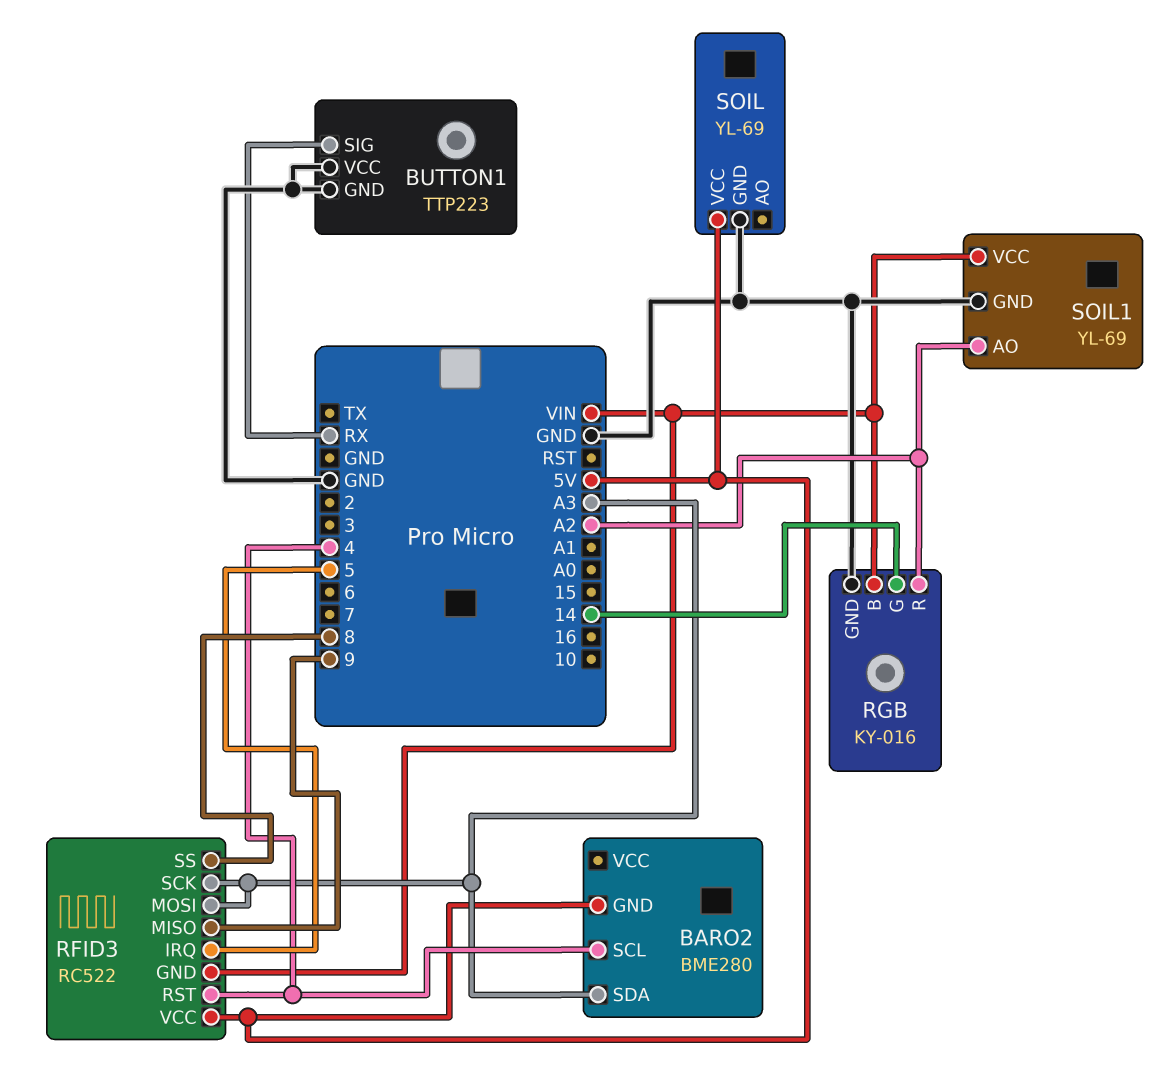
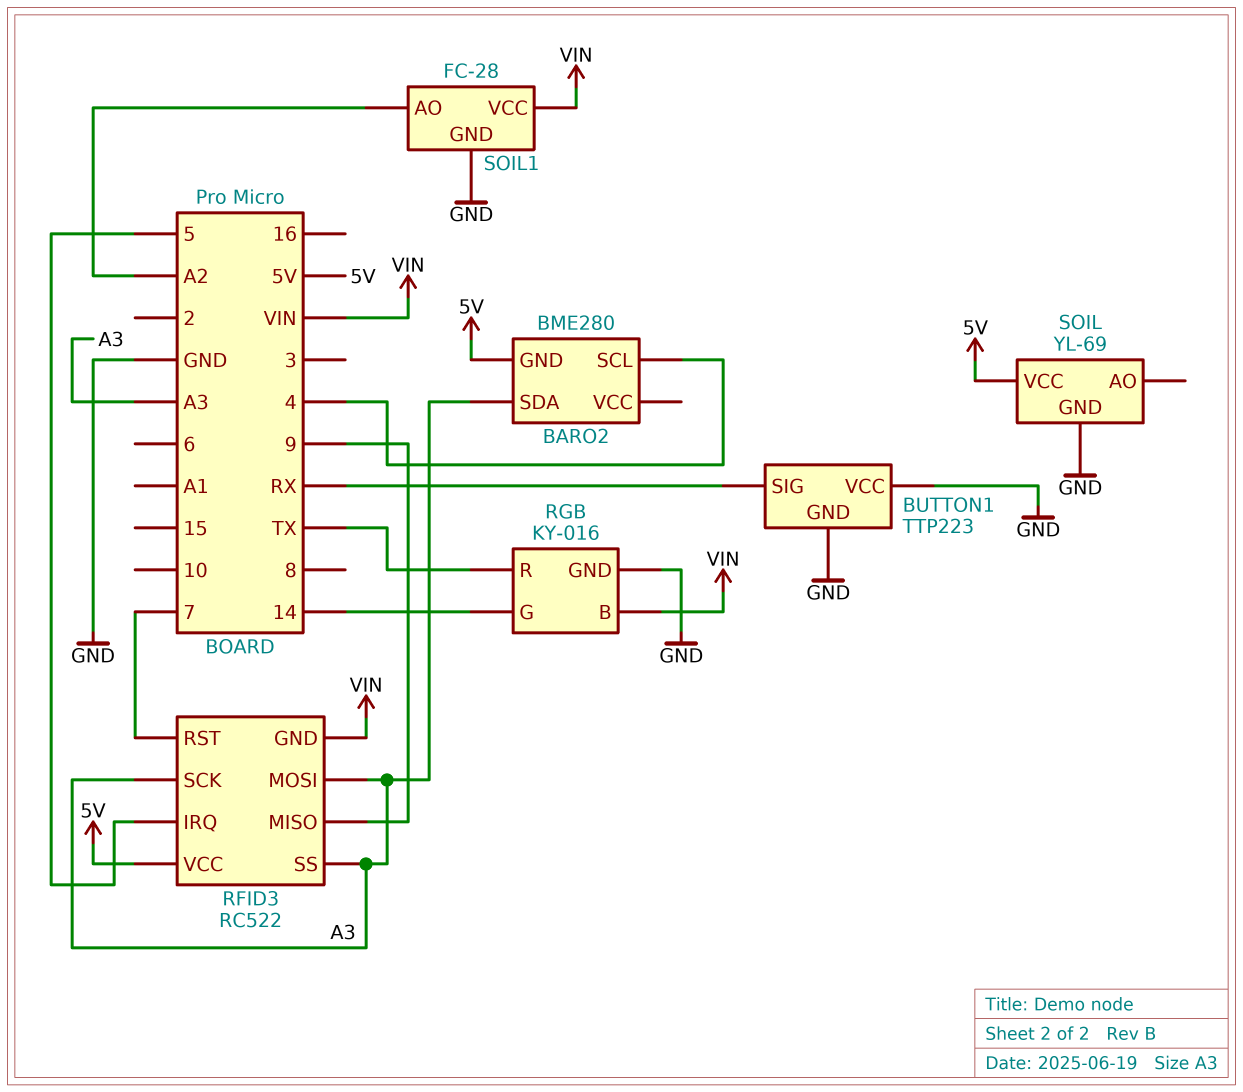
RFID3 pin RST: 4 -> 7
RFID3 pin SS: 8 -> A3
RGB pin R: A2 -> TX
SOIL1: YL-69 -> FC-28

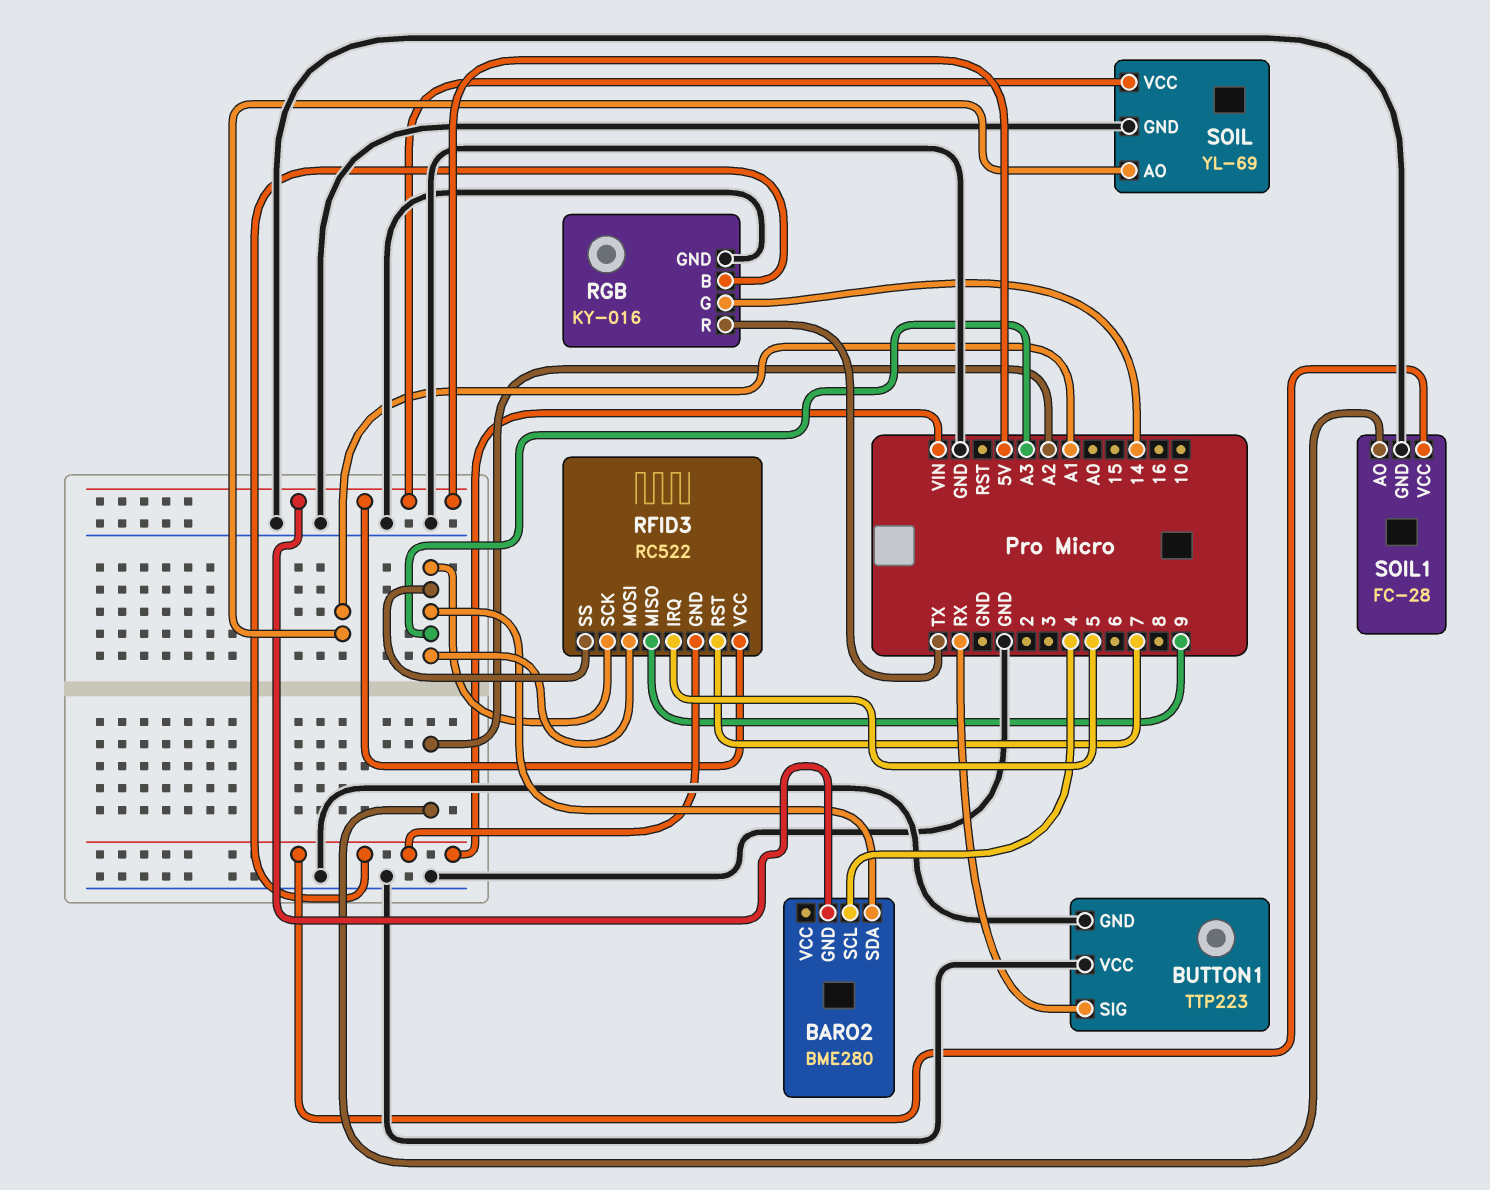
SOIL pin AO: none -> A1

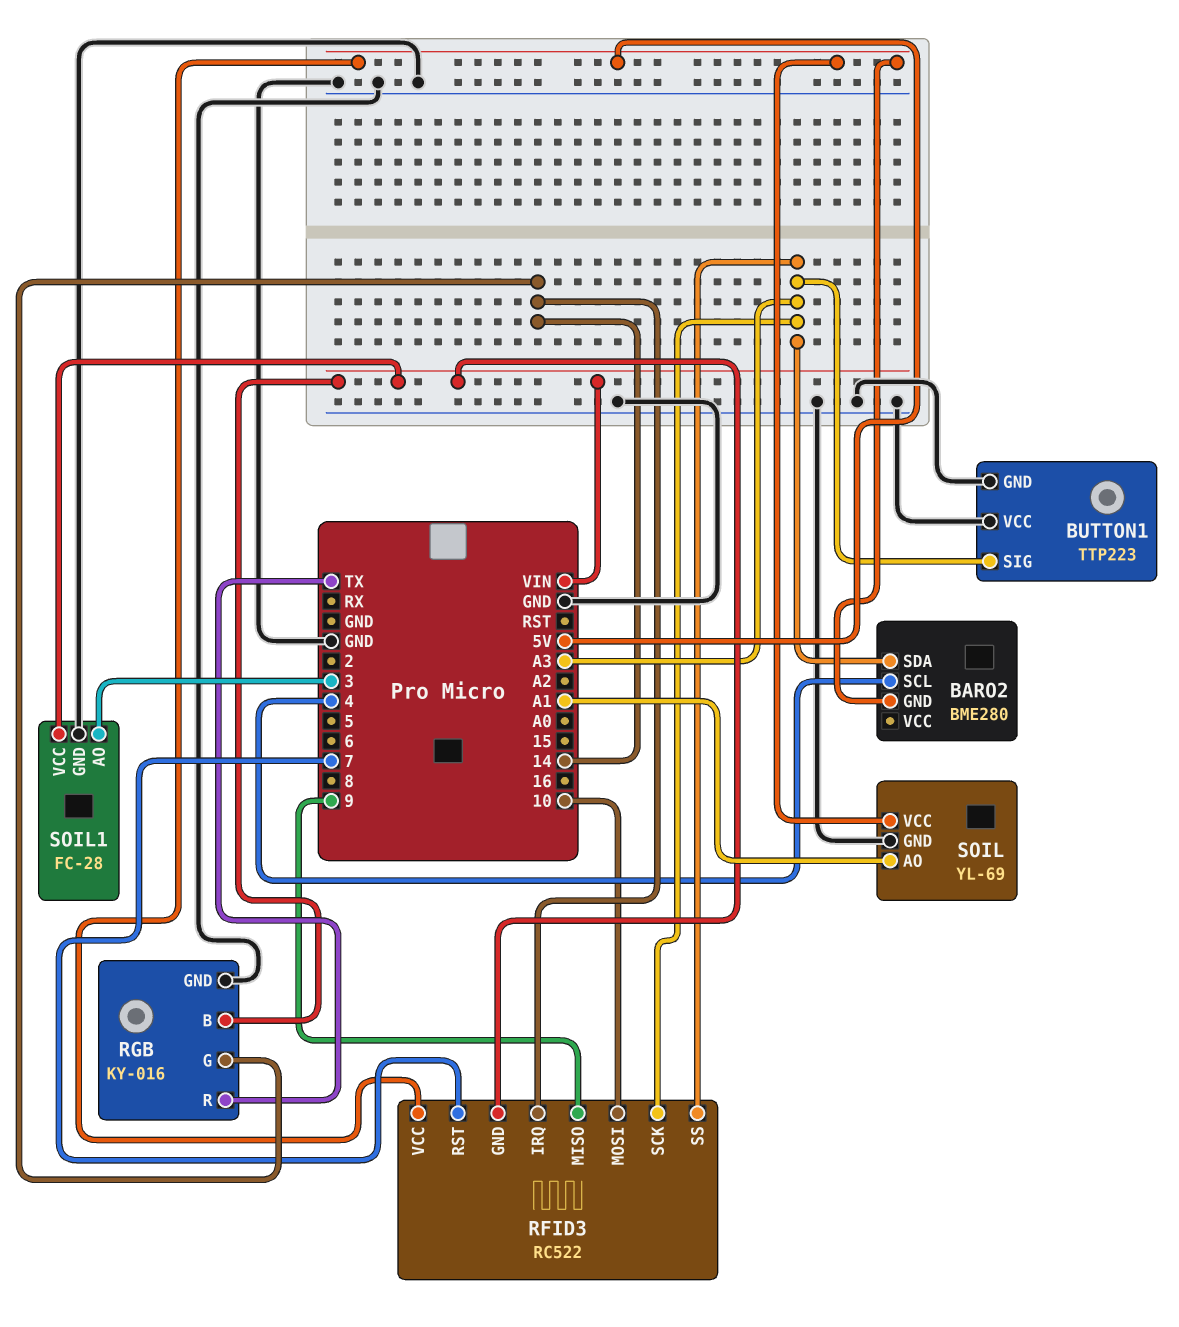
BUTTON1 pin SIG: RX -> A3
RFID3 pin IRQ: 5 -> 14
RFID3 pin MOSI: A3 -> 10
SOIL1 pin AO: A2 -> 3

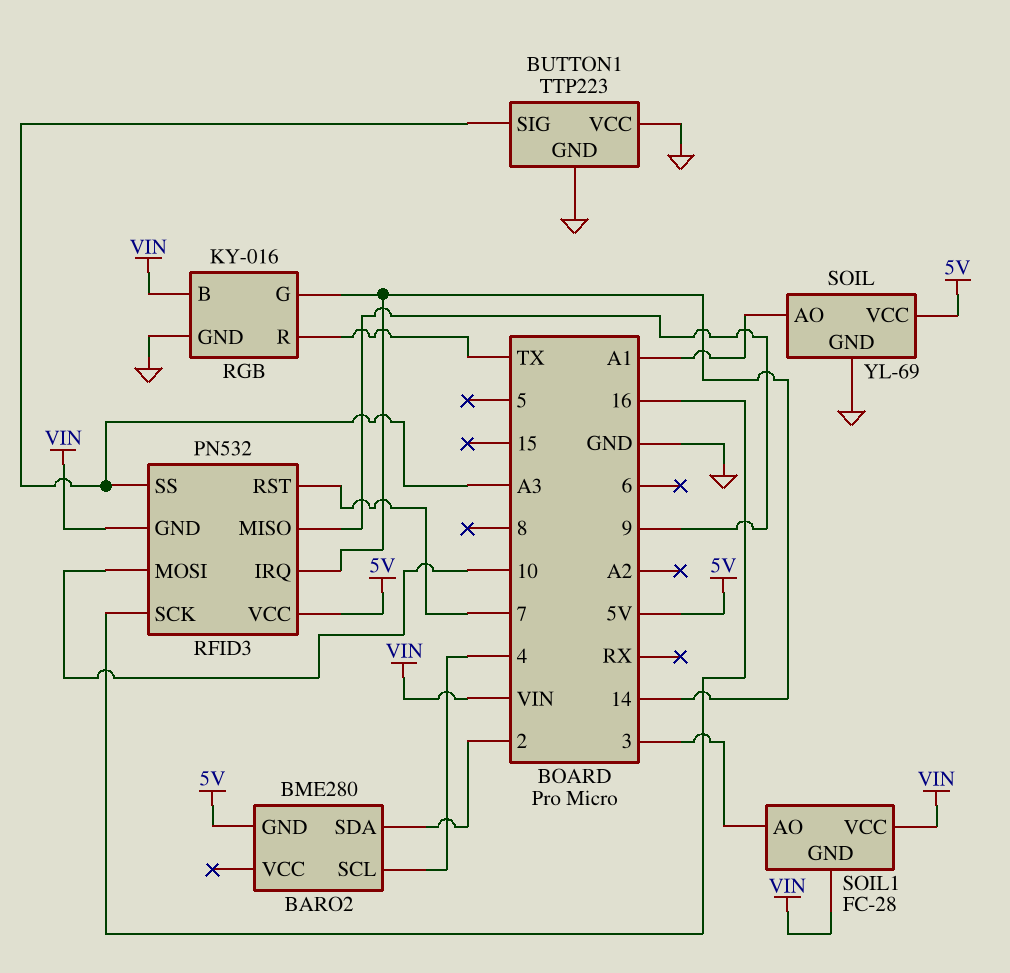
BARO2 pin SDA: A3 -> 2
RFID3: RC522 -> PN532
RFID3 pin SCK: A3 -> 16
SOIL1 pin GND: GND -> VIN

